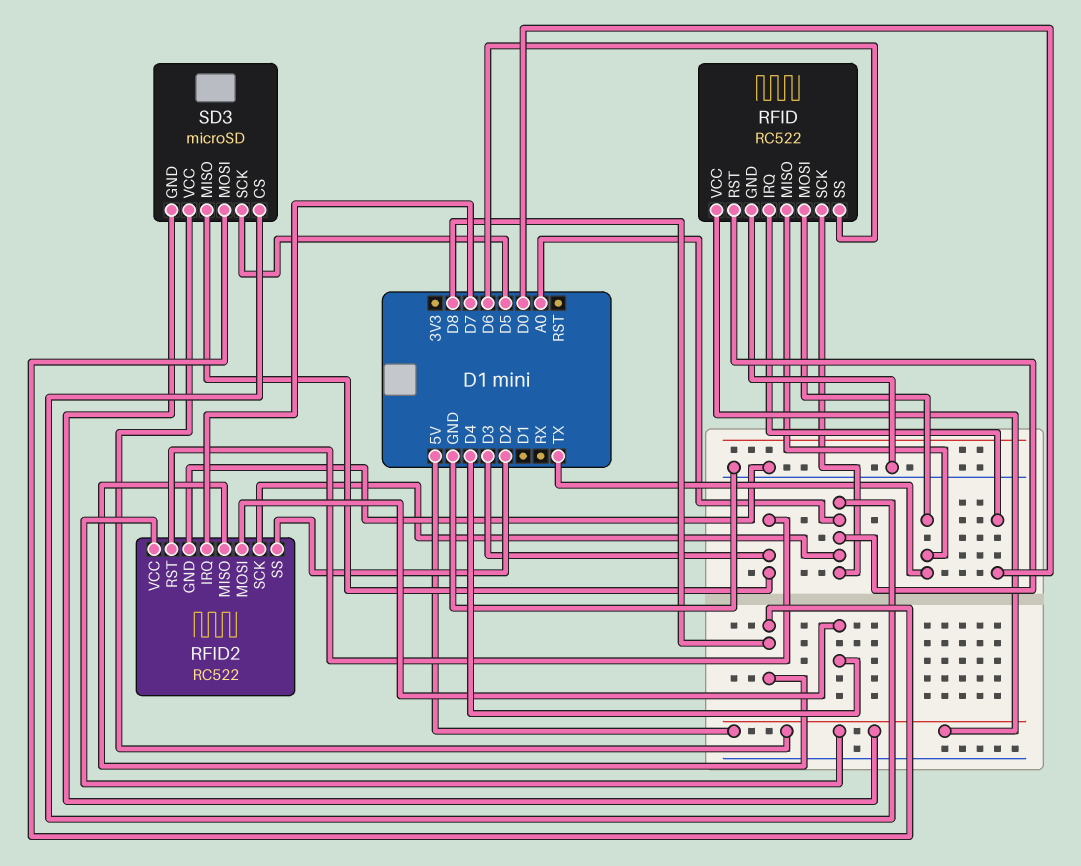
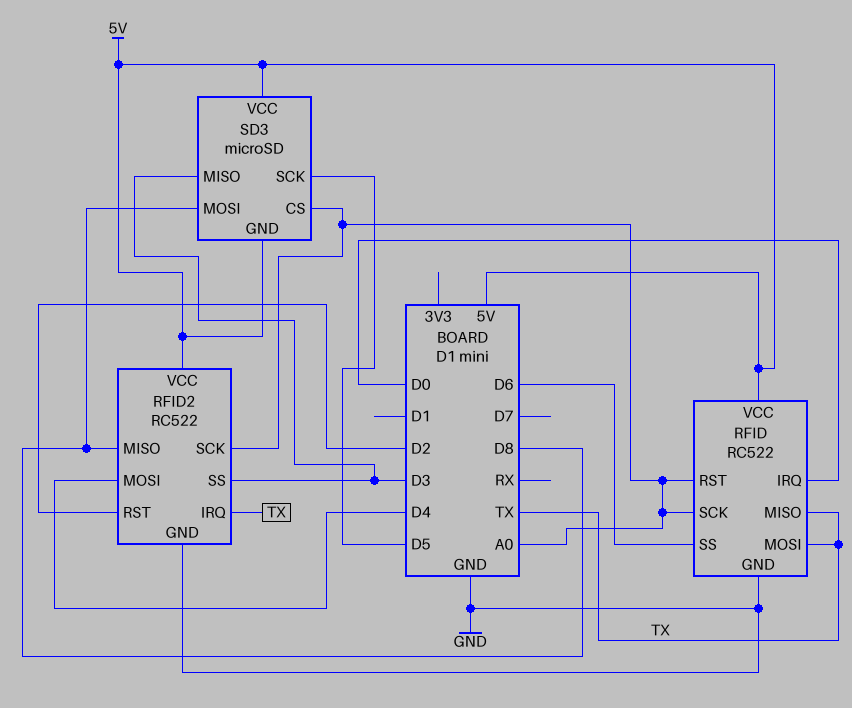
RFID2 pin IRQ: D7 -> TX
RFID2 pin RST: D3 -> D2
RFID2 pin SS: D2 -> D3

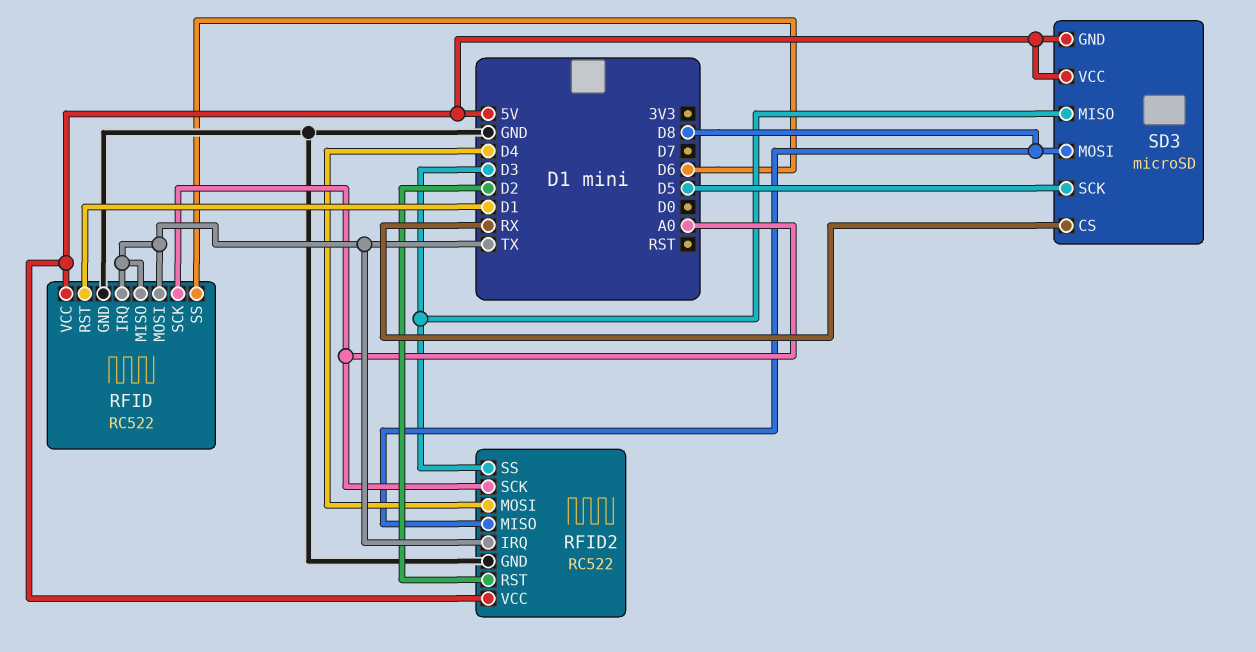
RFID pin IRQ: D0 -> TX
RFID pin RST: A0 -> D1
SD3 pin CS: A0 -> RX

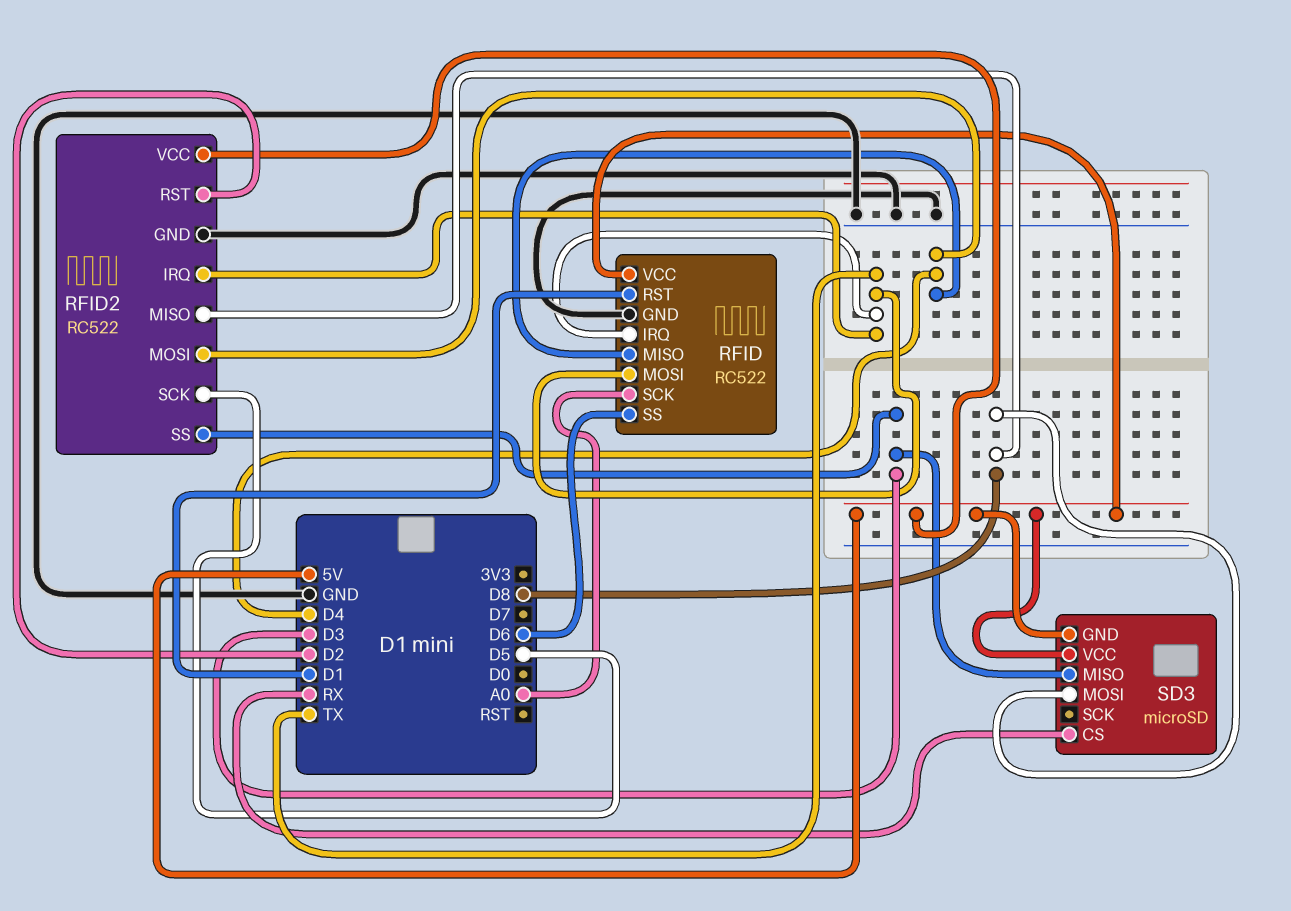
RFID pin MISO: TX -> D4
RFID2 pin SCK: A0 -> D5
SD3 pin SCK: D5 -> none

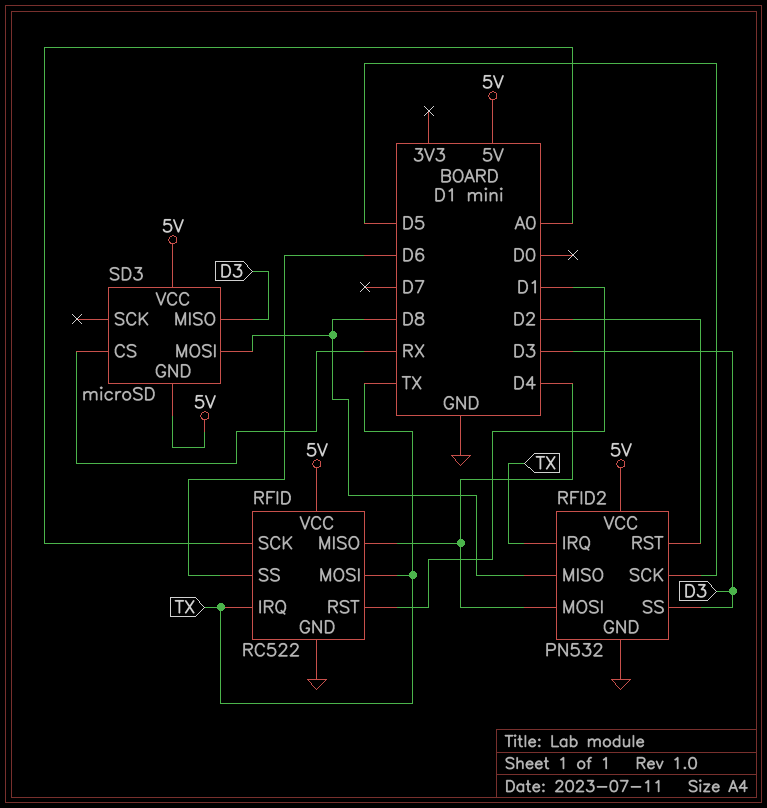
RFID2: RC522 -> PN532

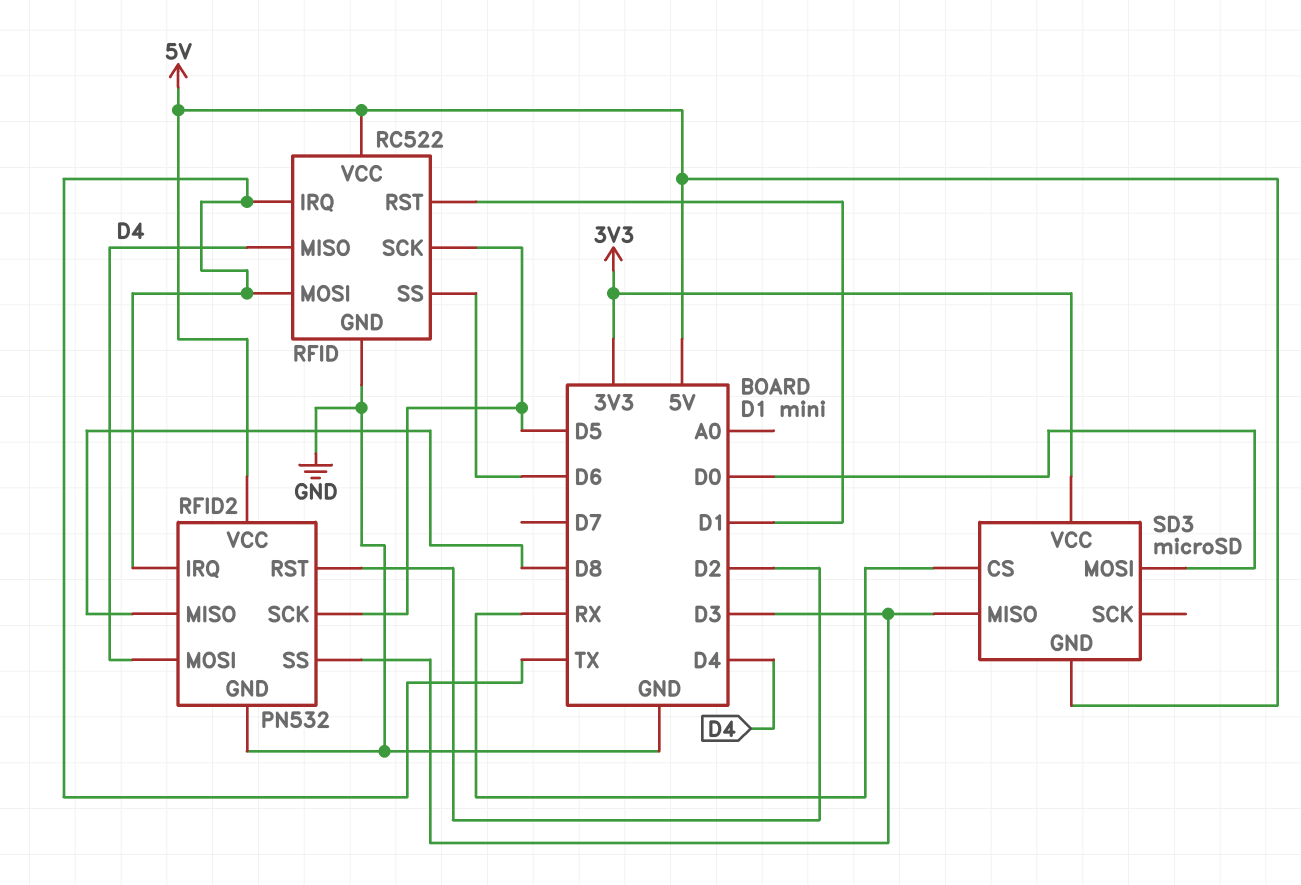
RFID pin SCK: A0 -> D5
SD3 pin MOSI: D8 -> D0
SD3 pin VCC: 5V -> 3V3

